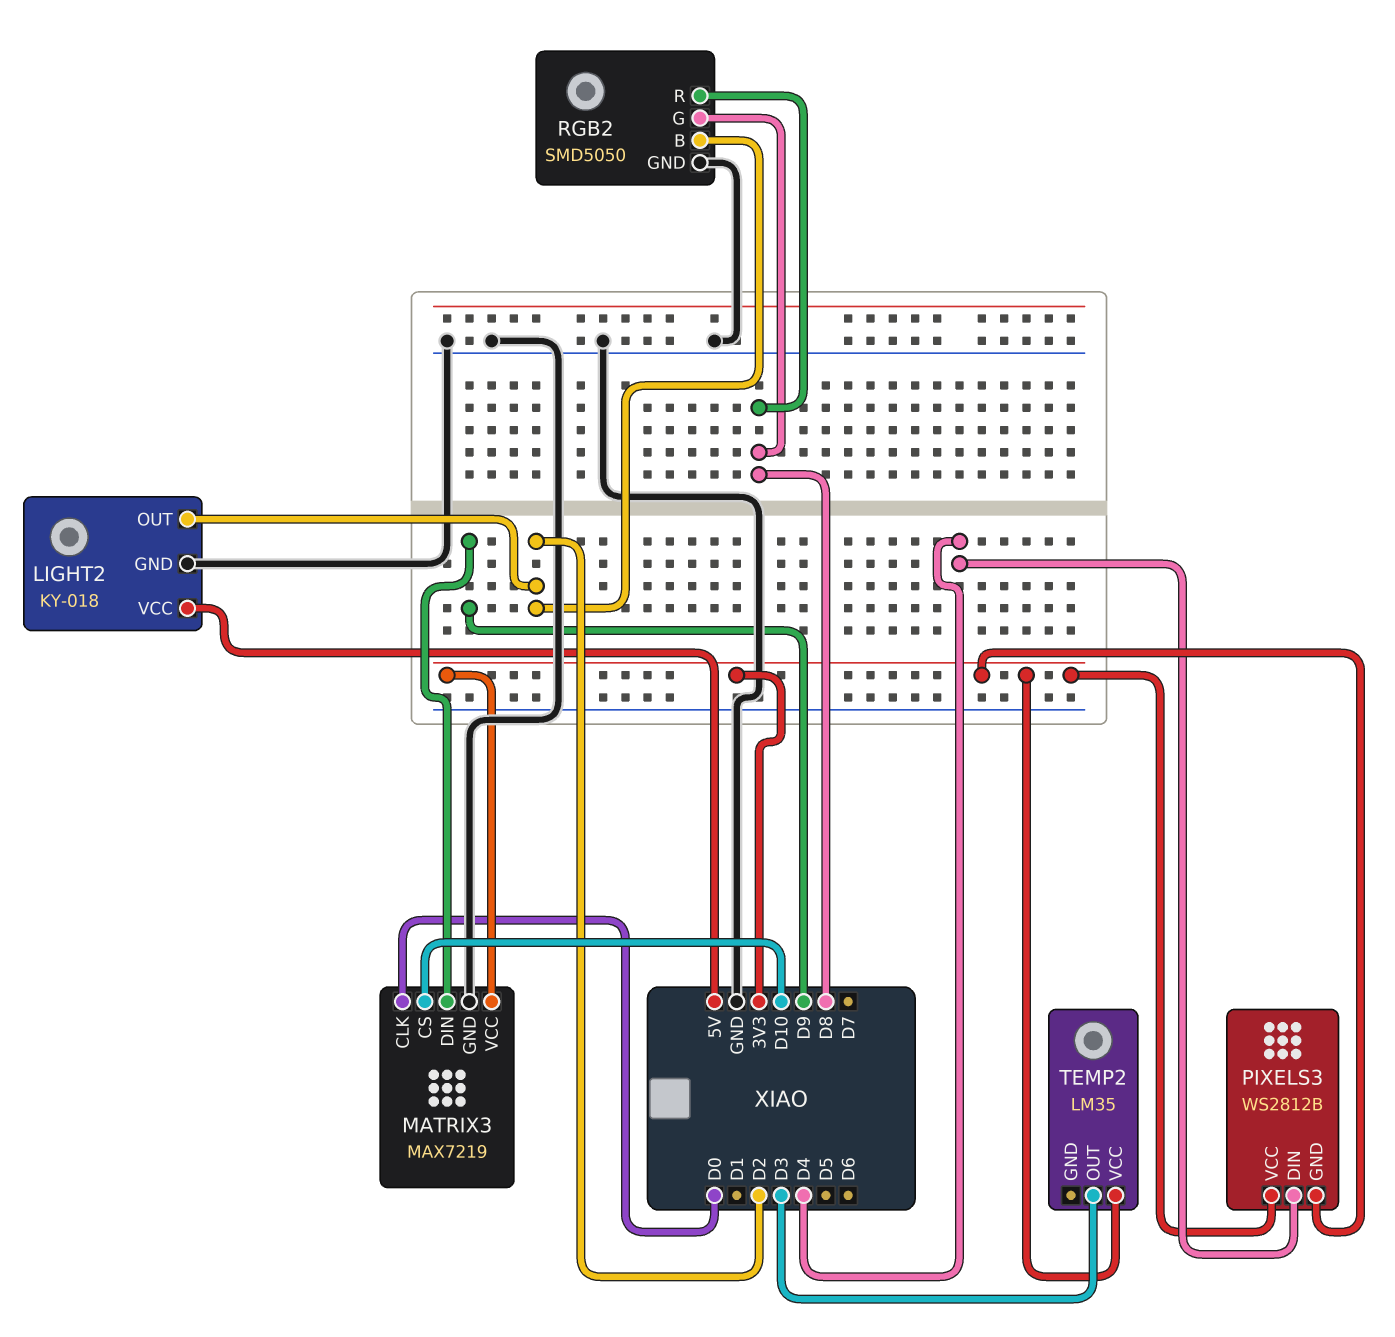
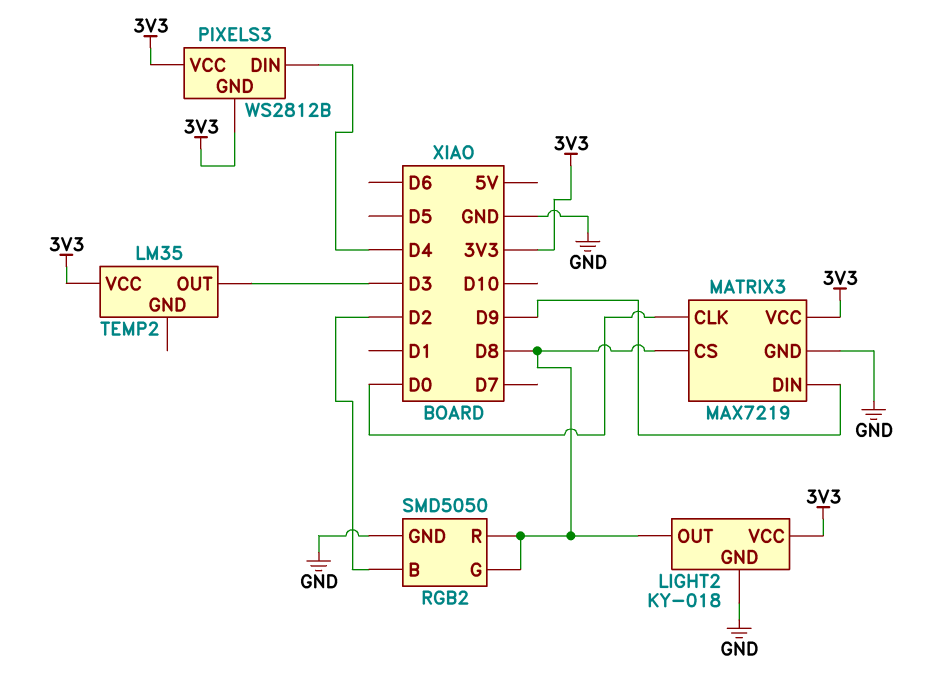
LIGHT2 pin OUT: D2 -> D8
LIGHT2 pin VCC: 5V -> 3V3
MATRIX3 pin CS: D10 -> D8

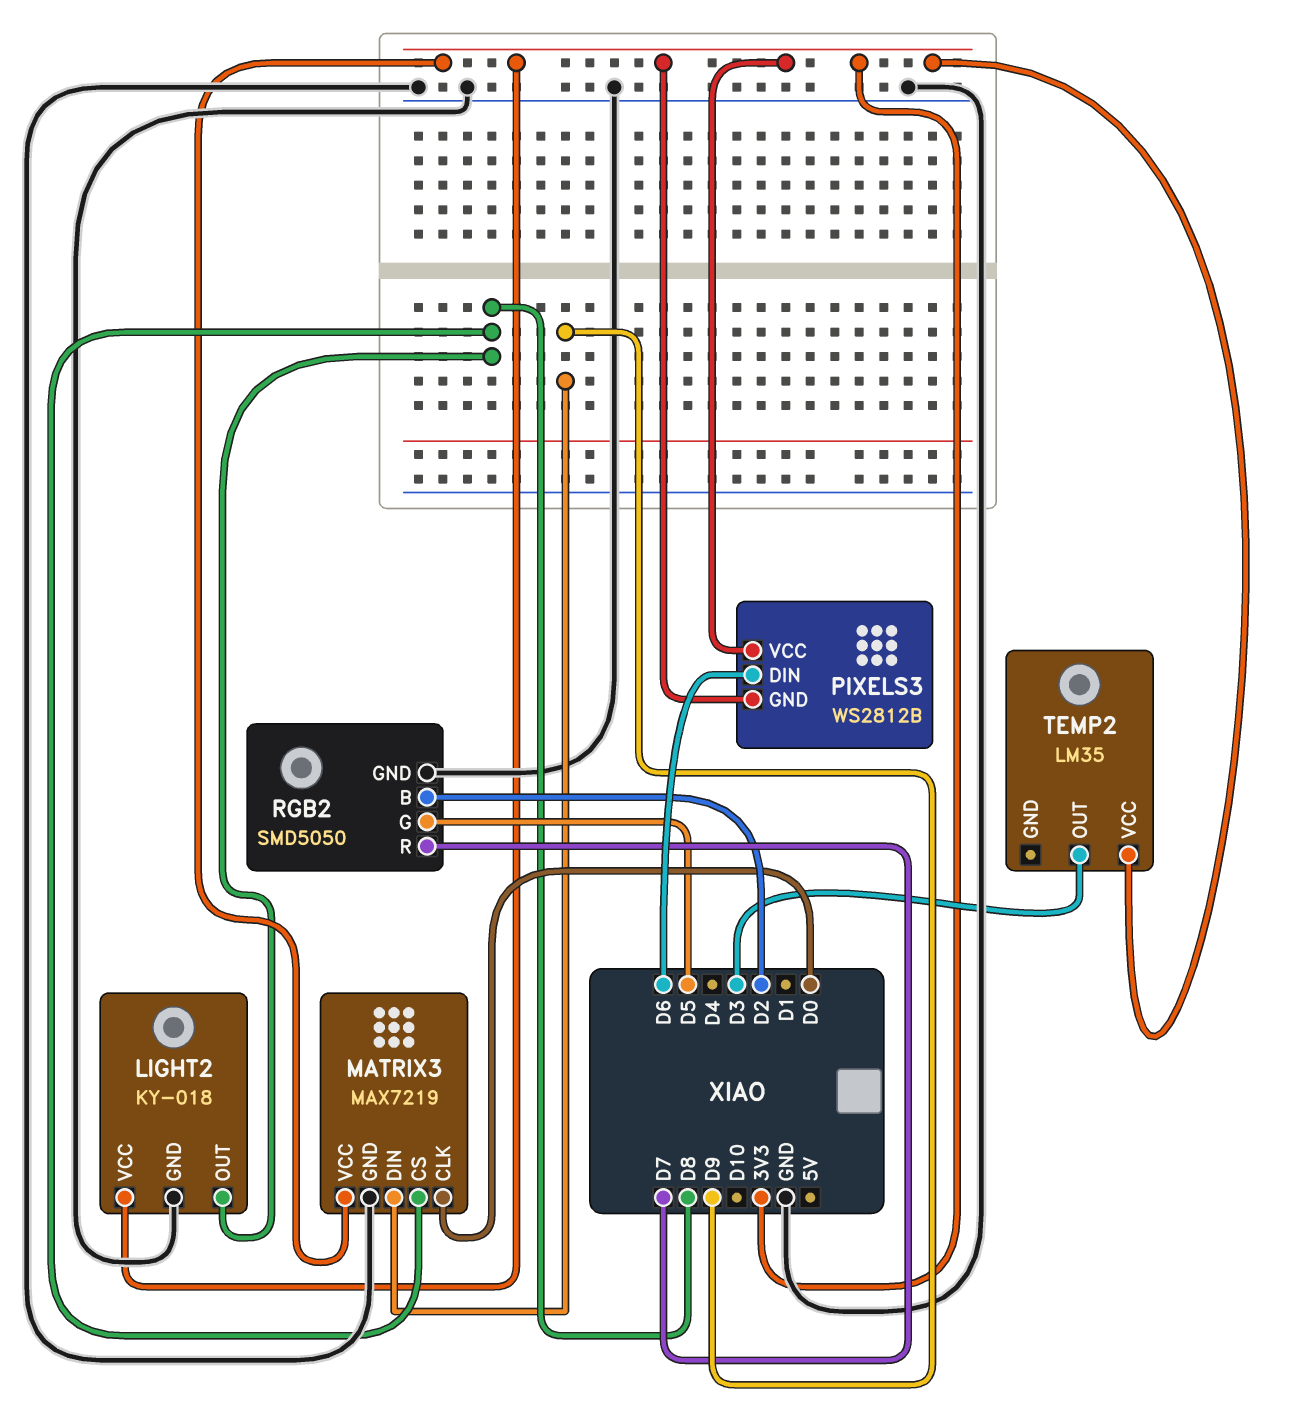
PIXELS3 pin DIN: D4 -> D6
RGB2 pin G: D8 -> D5
RGB2 pin R: D8 -> D7

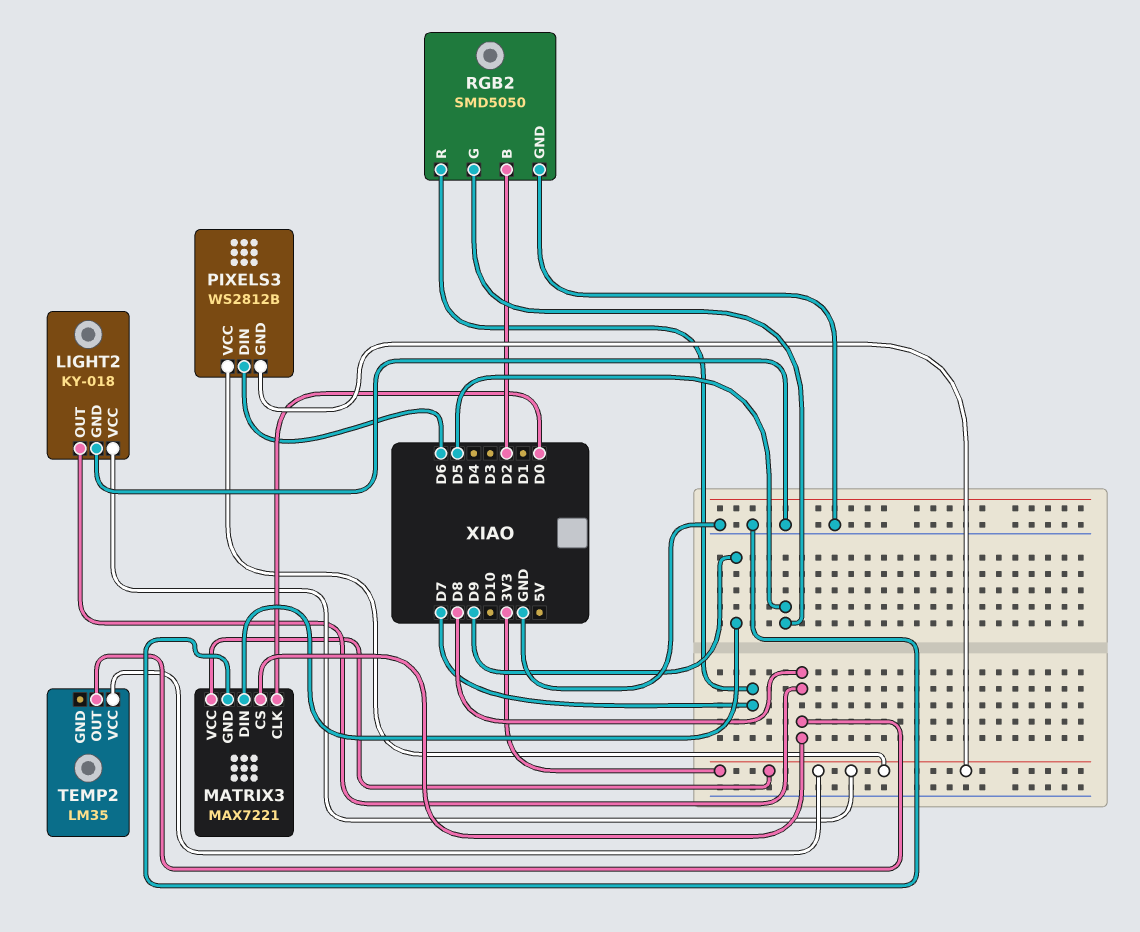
MATRIX3: MAX7219 -> MAX7221
TEMP2 pin OUT: D3 -> D8

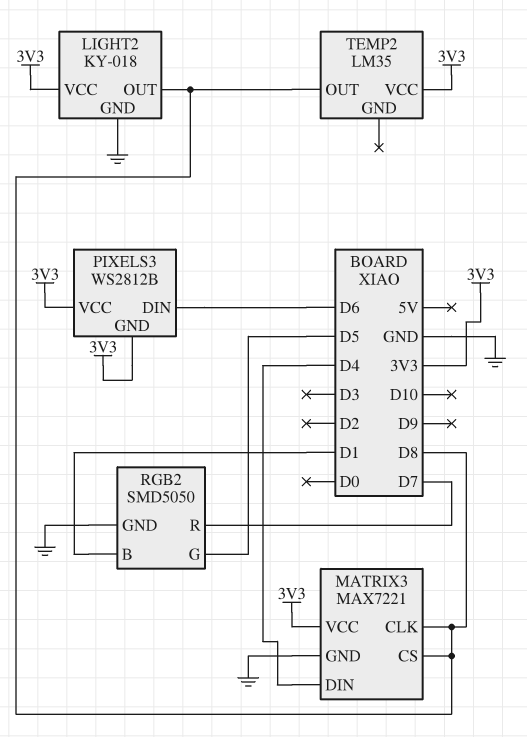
MATRIX3 pin CLK: D0 -> D8
MATRIX3 pin DIN: D9 -> D4
RGB2 pin B: D2 -> D1

